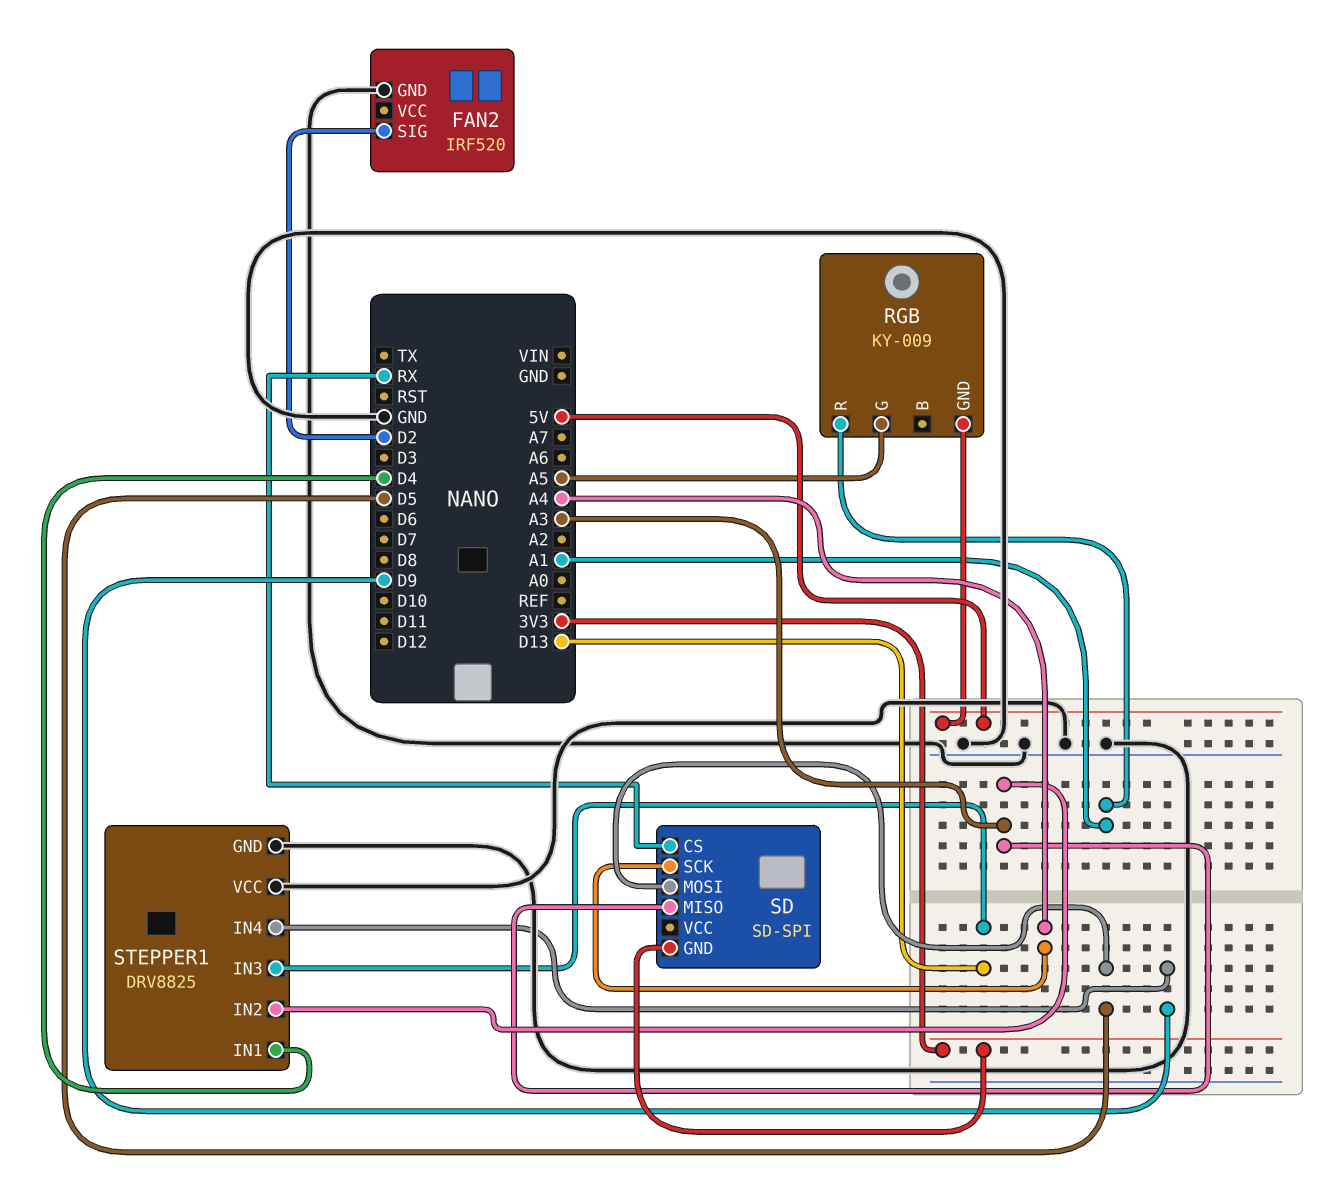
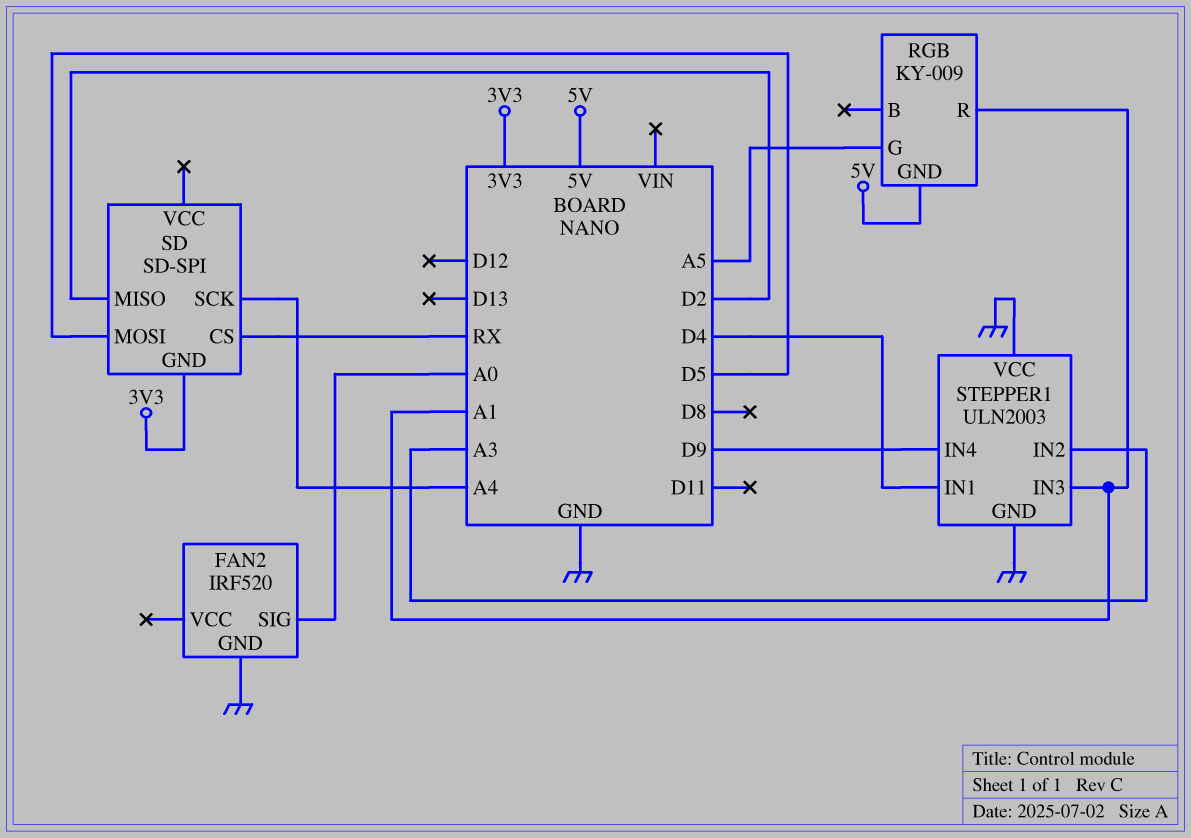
FAN2 pin SIG: D2 -> A0
SD pin MISO: A3 -> D2
STEPPER1: DRV8825 -> ULN2003
STEPPER1 pin IN3: D13 -> A1

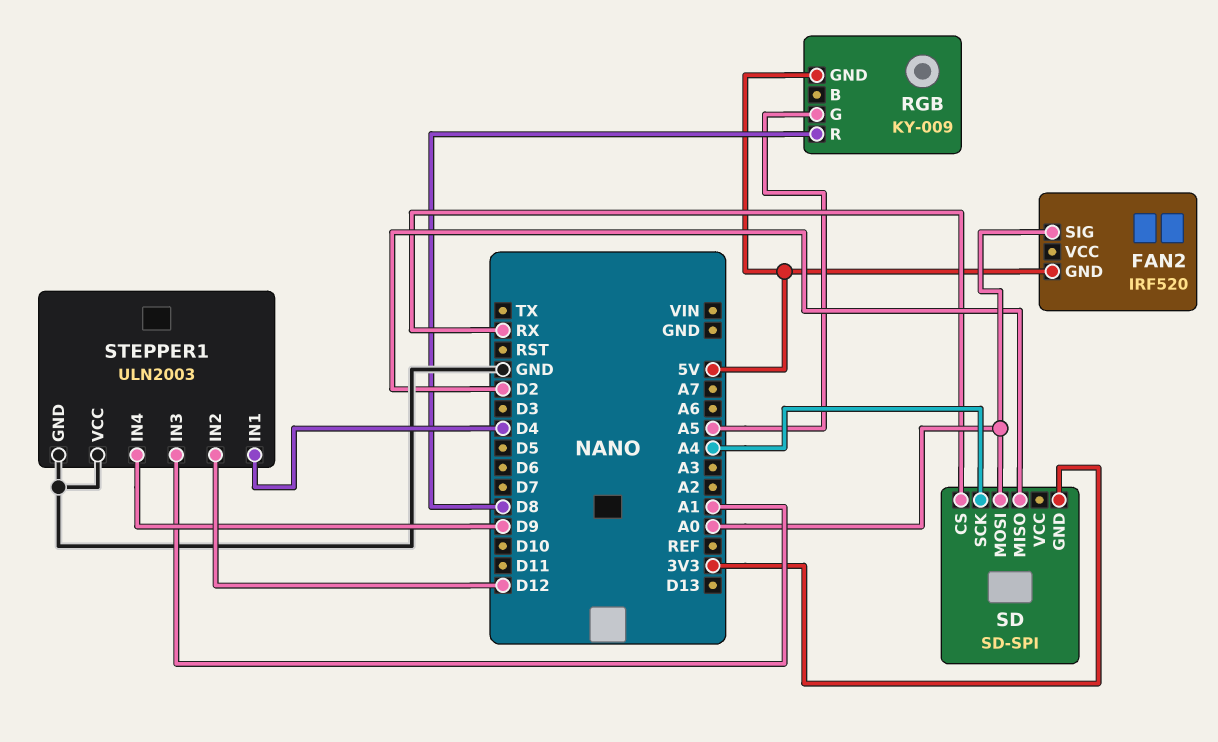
FAN2 pin GND: GND -> 5V
RGB pin R: A1 -> D8
SD pin MOSI: D5 -> A0
STEPPER1 pin IN2: A3 -> D12

